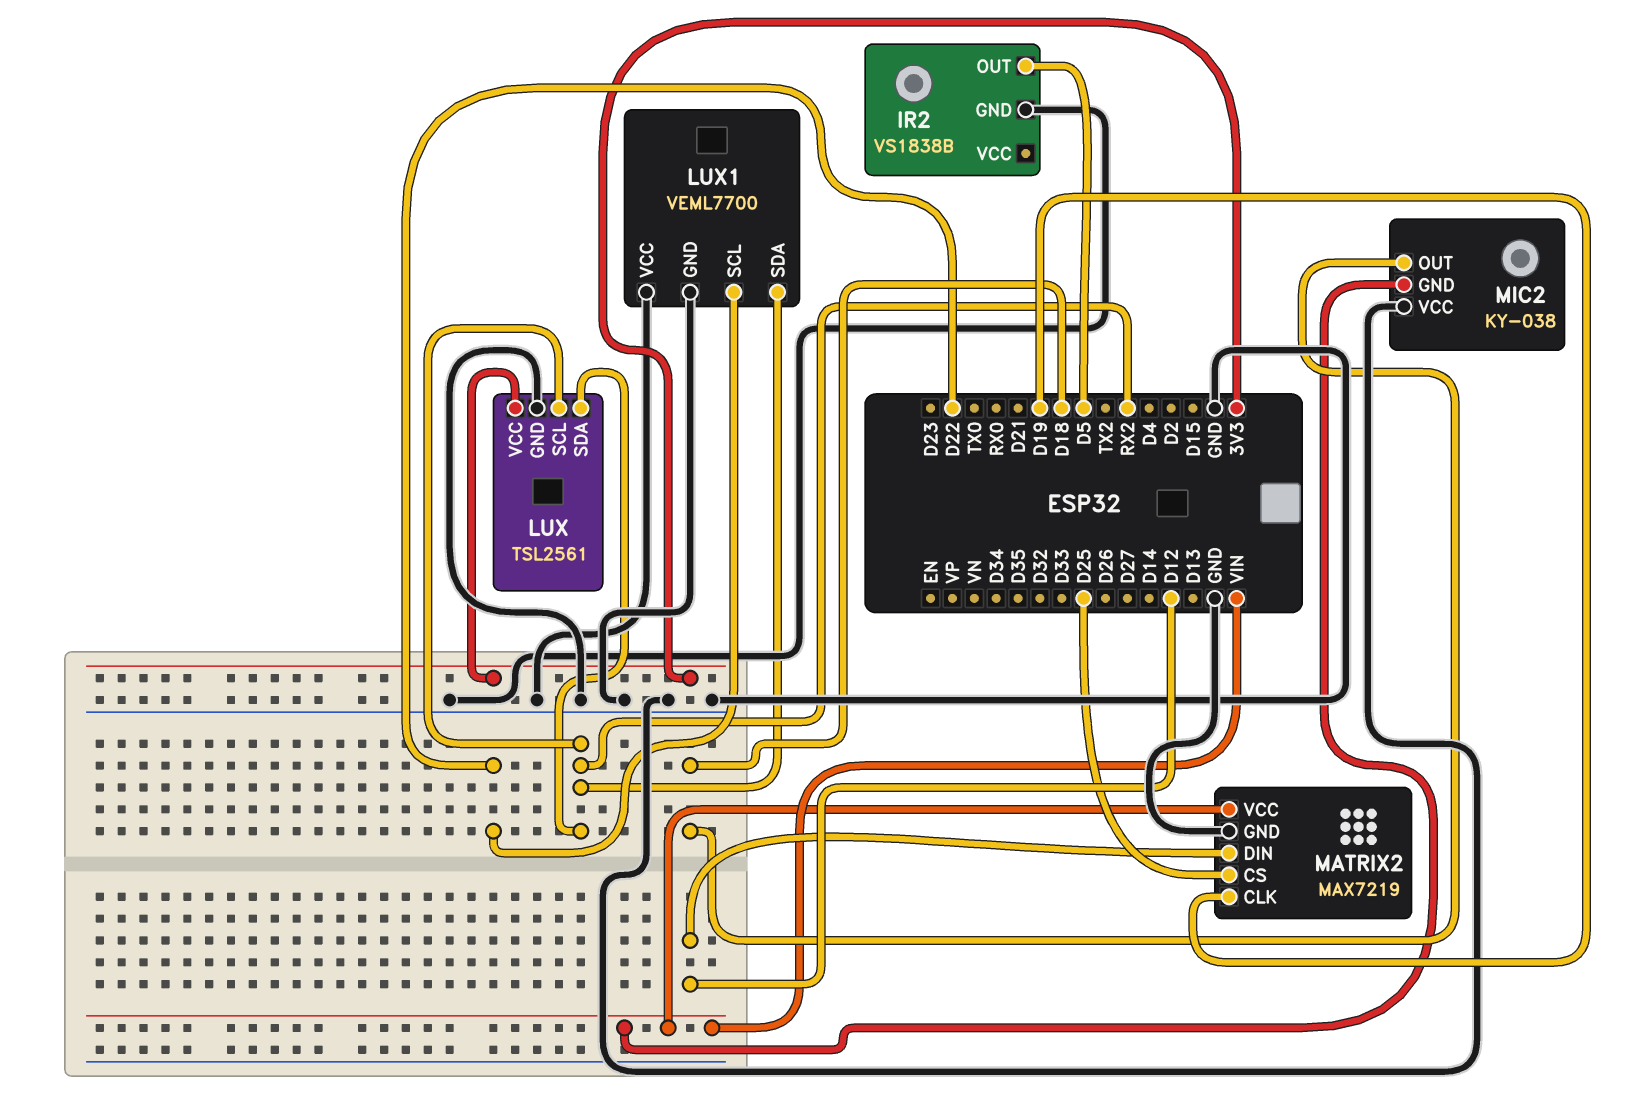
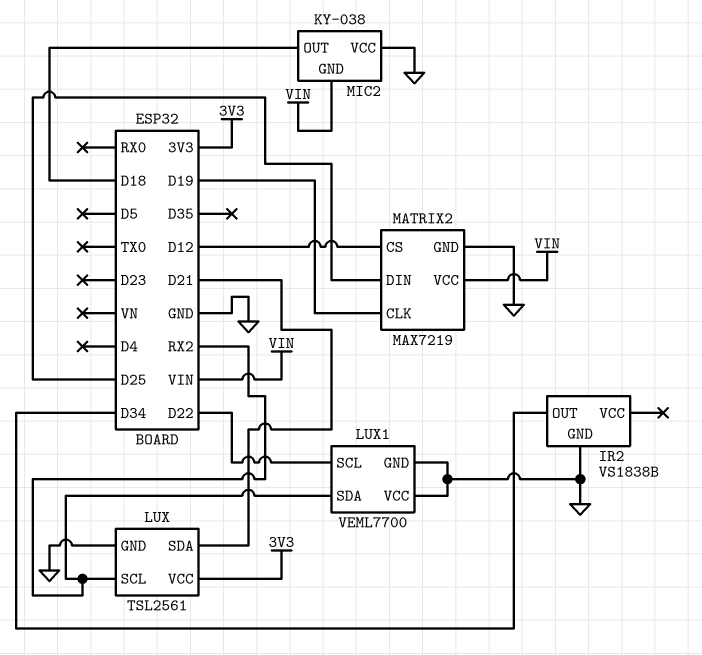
IR2 pin OUT: D5 -> D34
LUX pin SDA: RX2 -> D21
MATRIX2 pin CS: D25 -> D12
MATRIX2 pin DIN: D12 -> D25

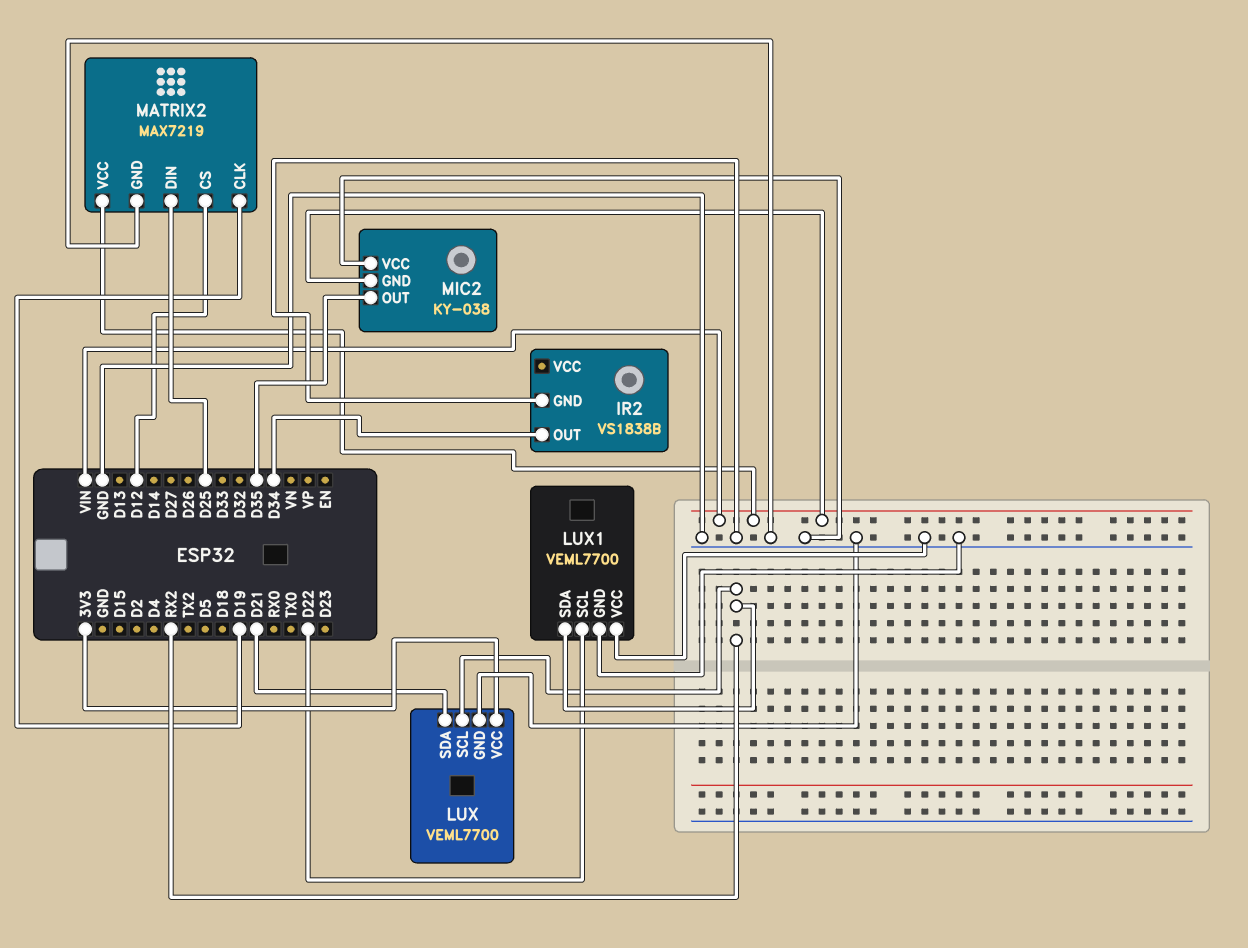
LUX: TSL2561 -> VEML7700
MIC2 pin OUT: D18 -> D35

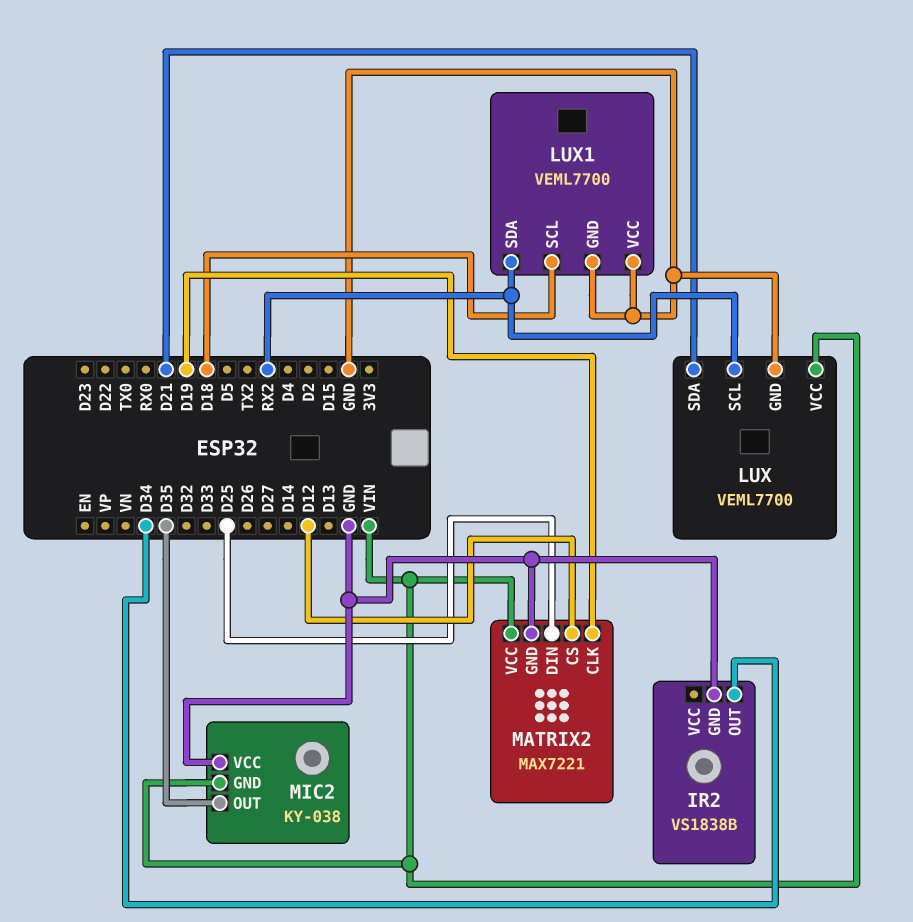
LUX pin VCC: 3V3 -> VIN
LUX1 pin SCL: D22 -> D18
MATRIX2: MAX7219 -> MAX7221

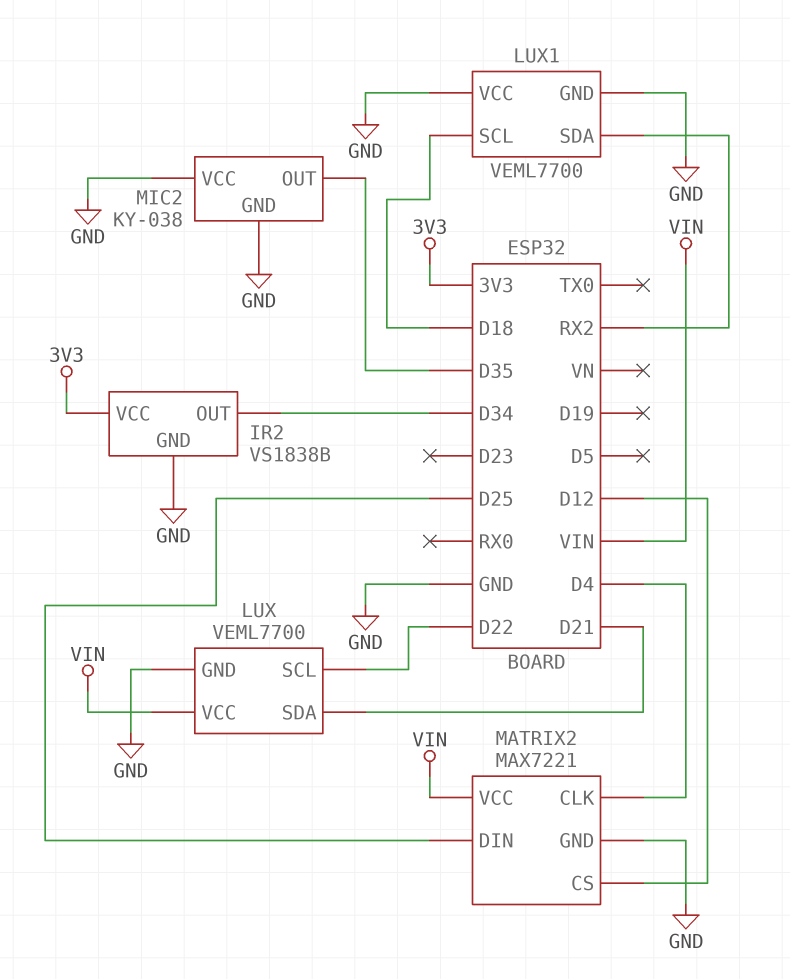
IR2 pin VCC: none -> 3V3
LUX pin SCL: RX2 -> D22
MATRIX2 pin CLK: D19 -> D4
MIC2 pin GND: VIN -> GND

